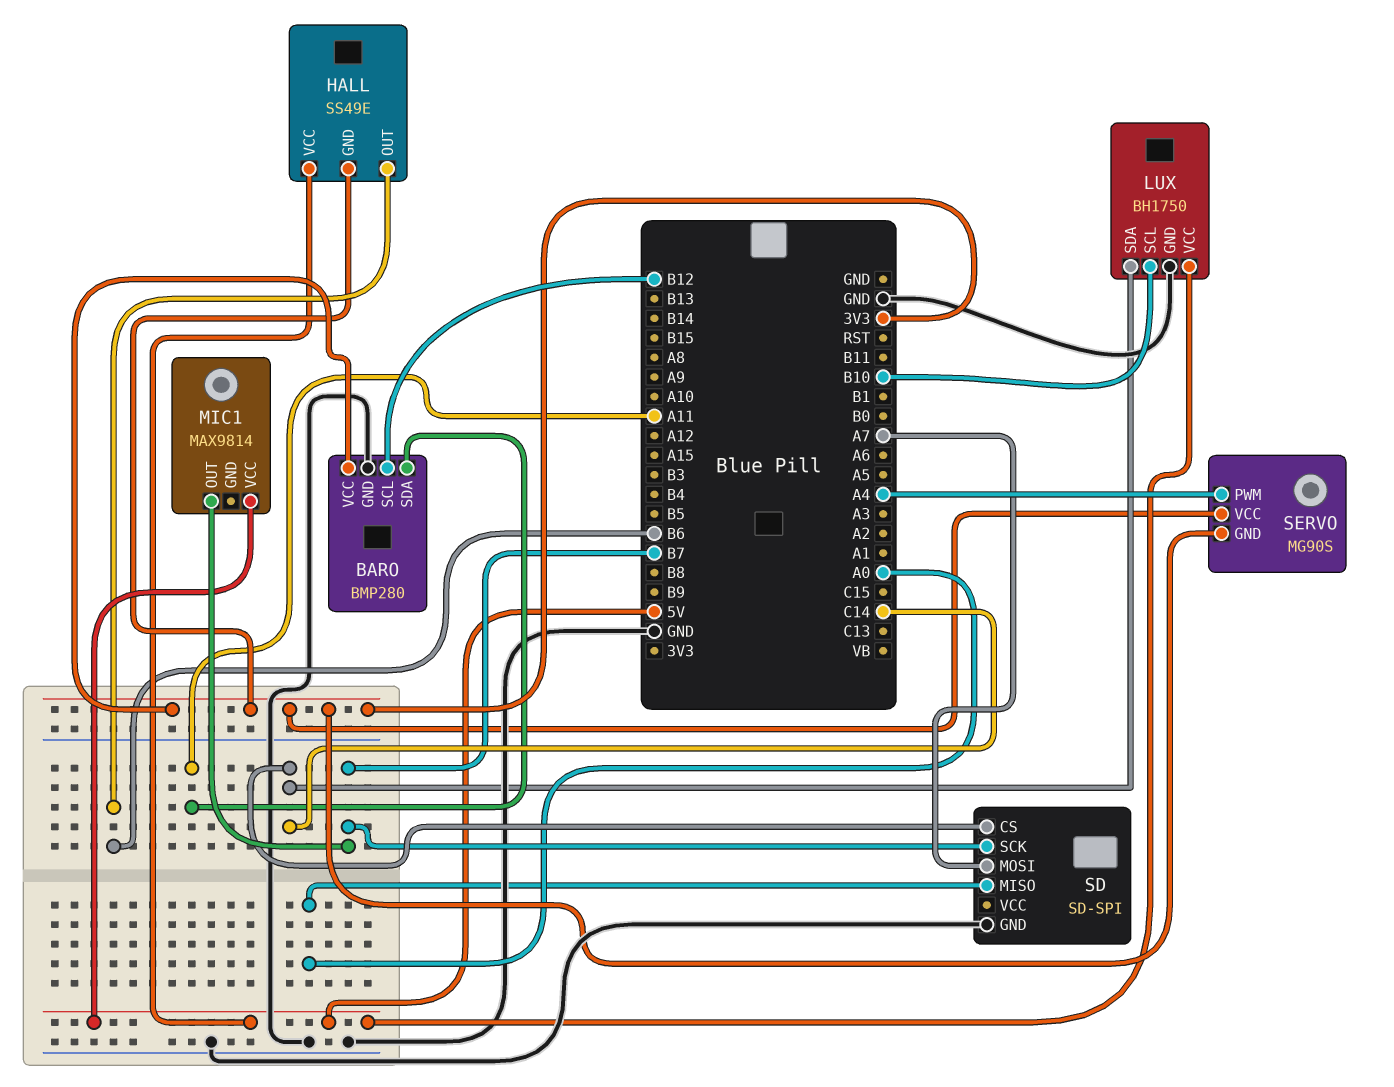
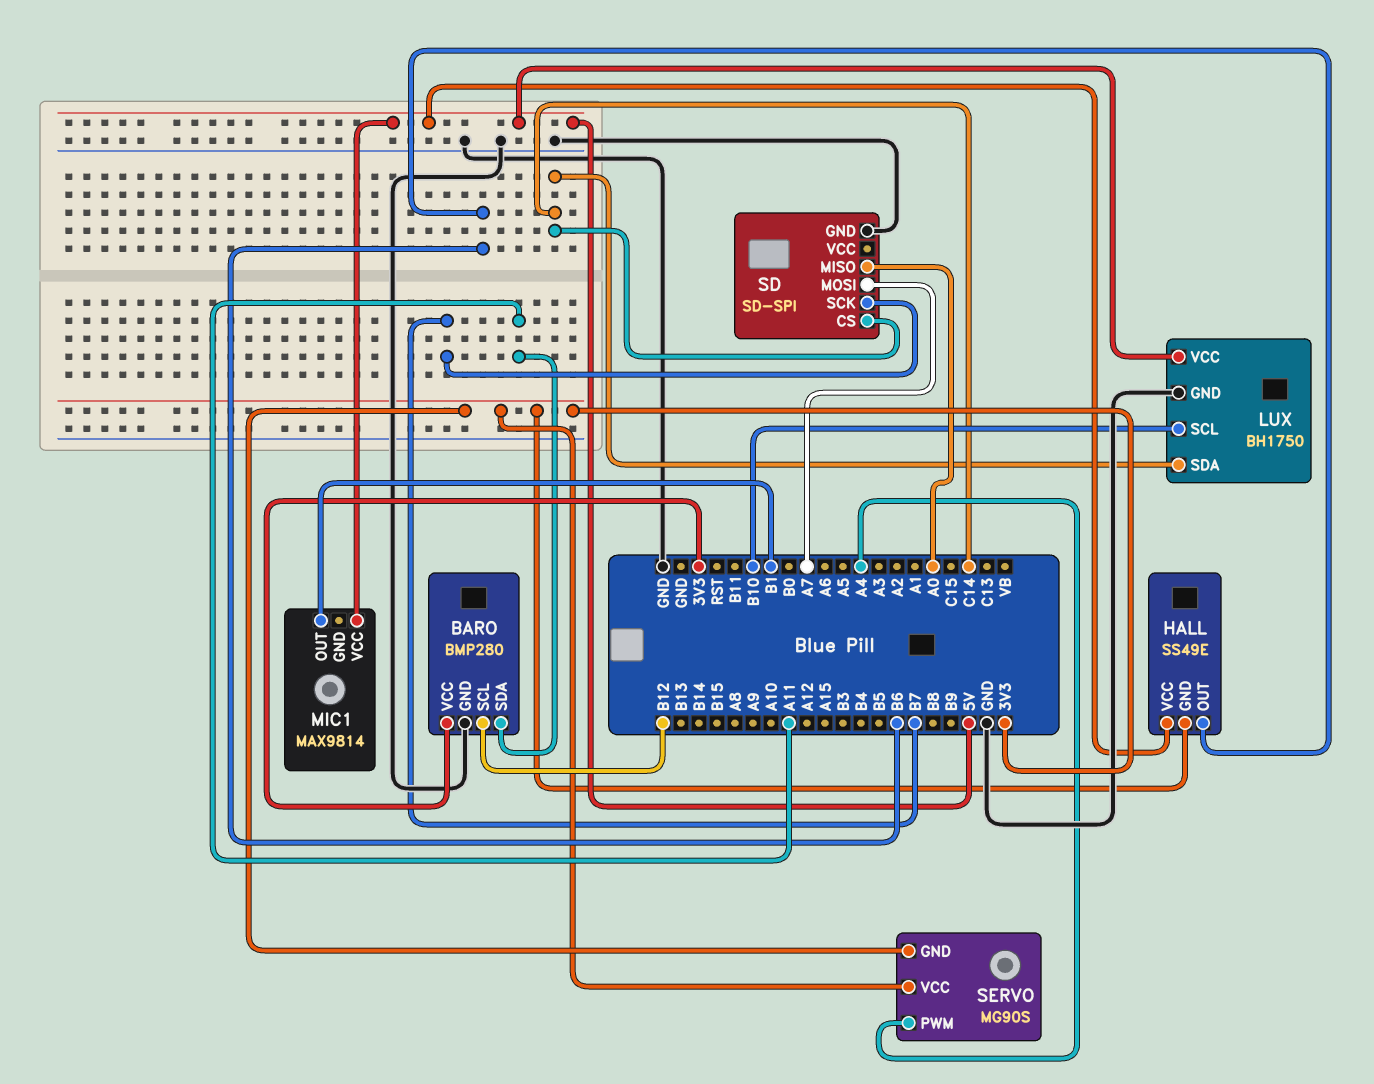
MIC1 pin OUT: B7 -> B1

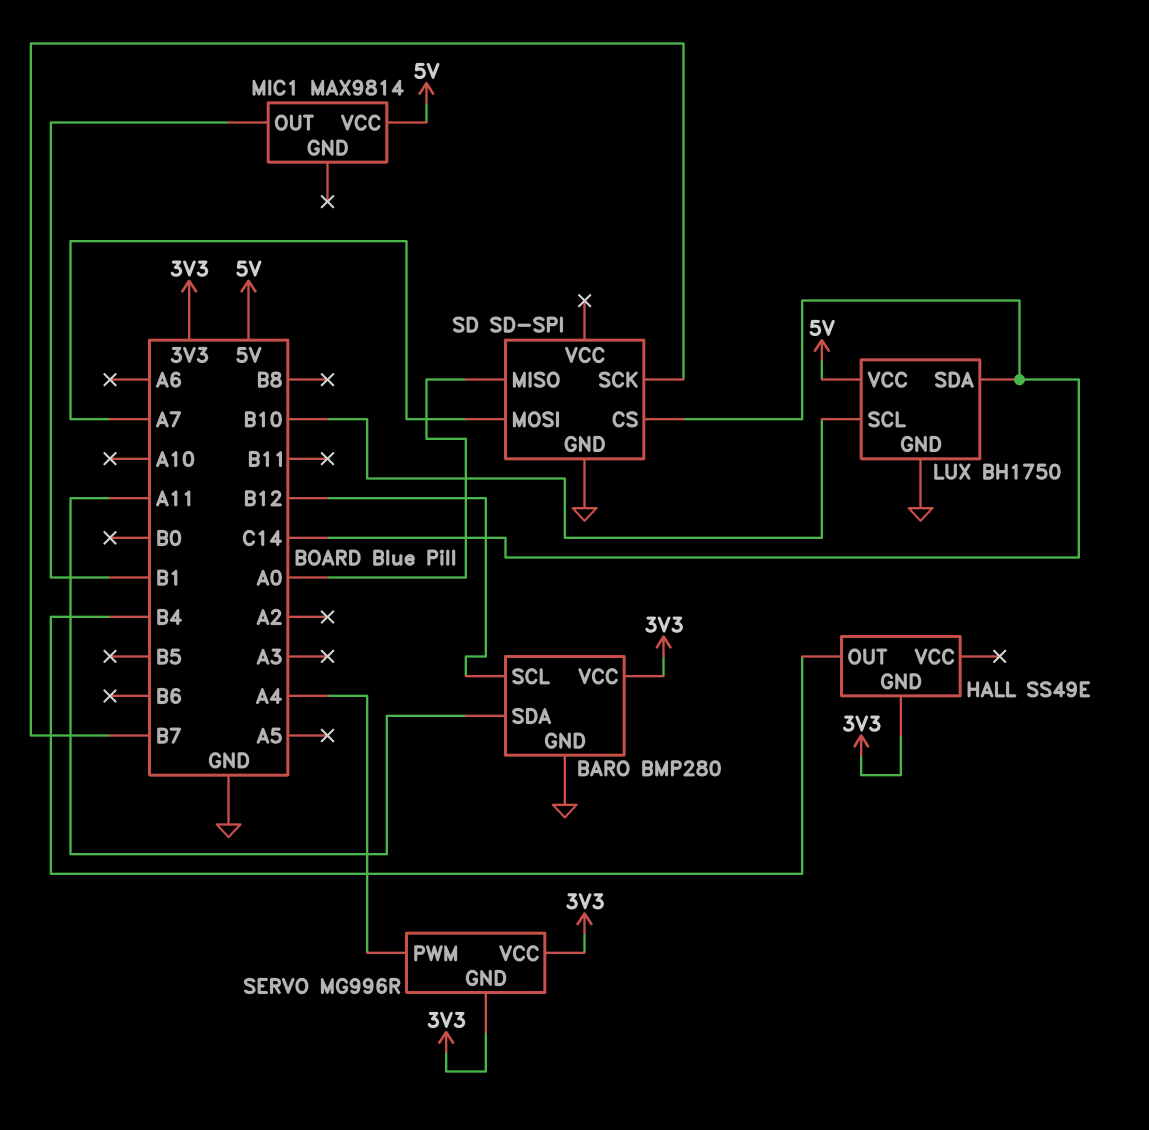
HALL pin OUT: B6 -> B4
HALL pin VCC: 5V -> none
SERVO: MG90S -> MG996R

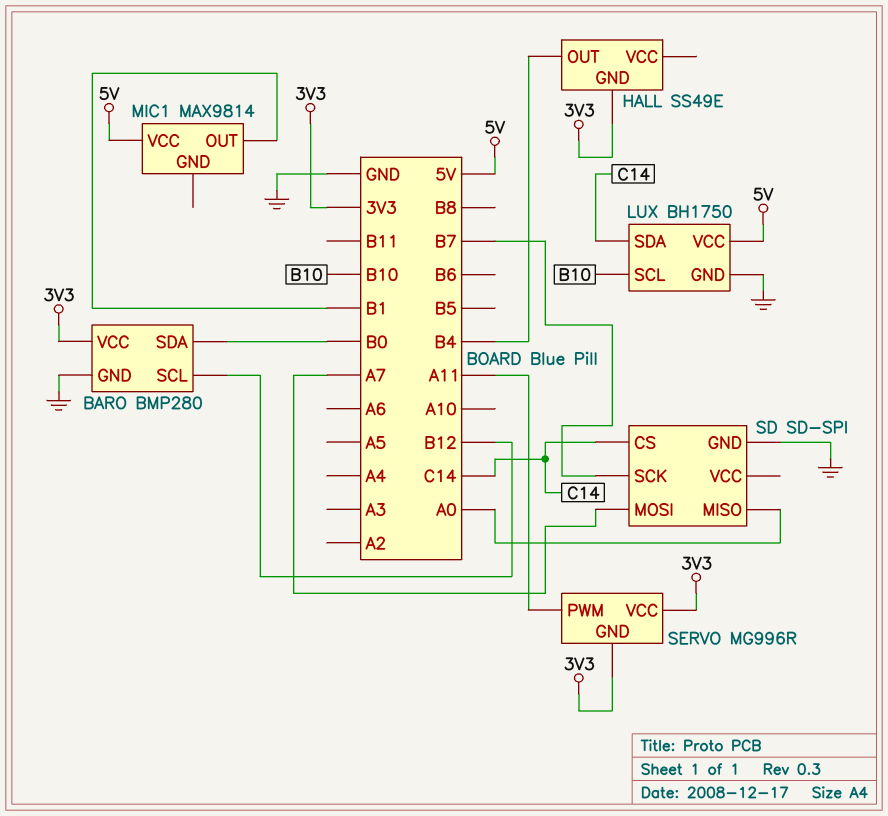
BARO pin SDA: A11 -> B0
SERVO pin PWM: A4 -> A11

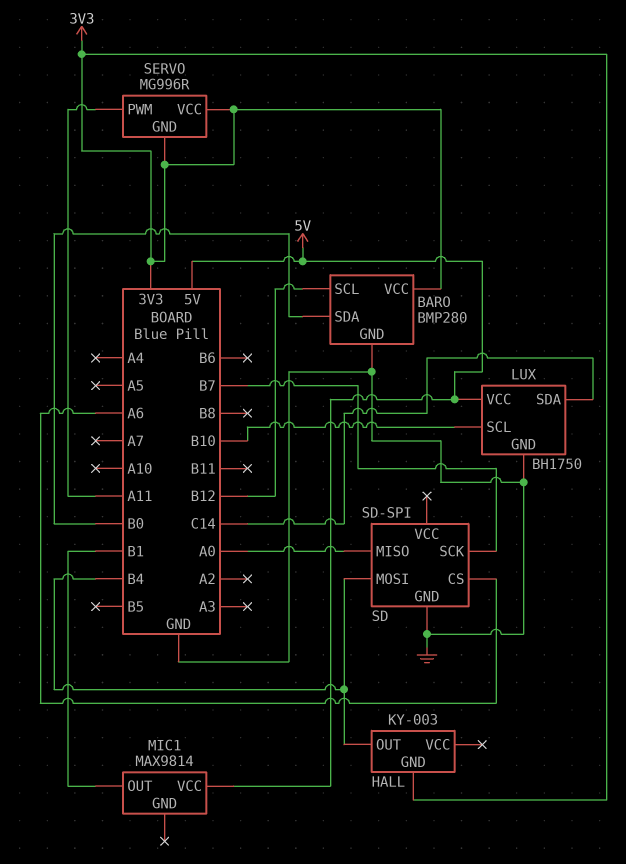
HALL: SS49E -> KY-003
SD pin CS: C14 -> A6
SD pin MOSI: A7 -> B4

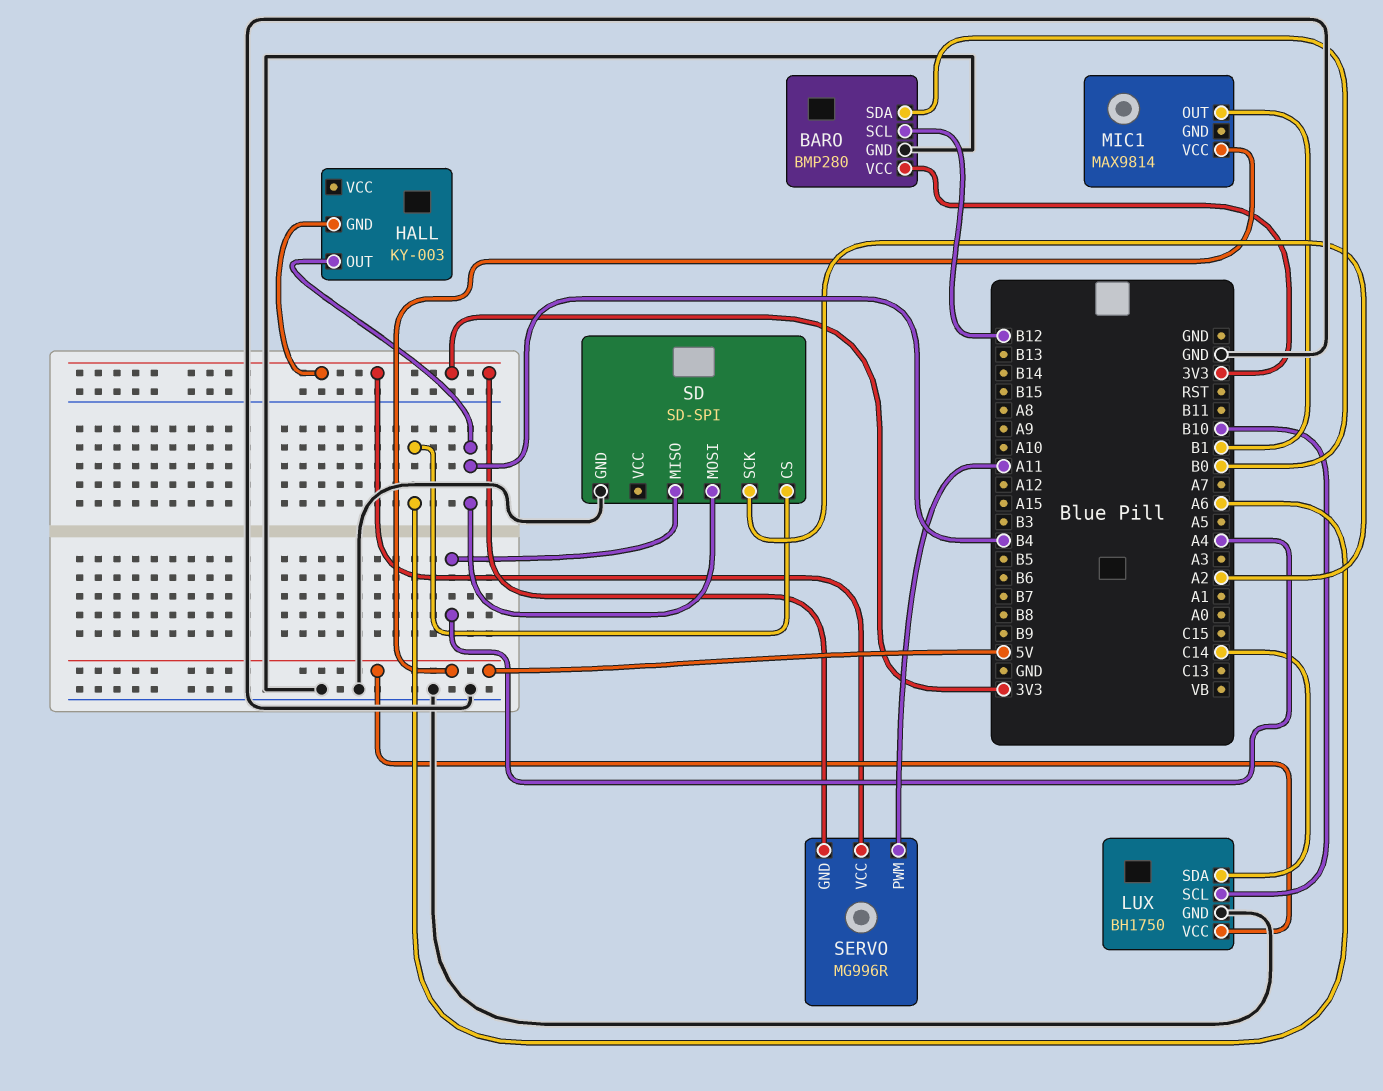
SD pin MISO: A0 -> A4
SD pin SCK: B7 -> A2

